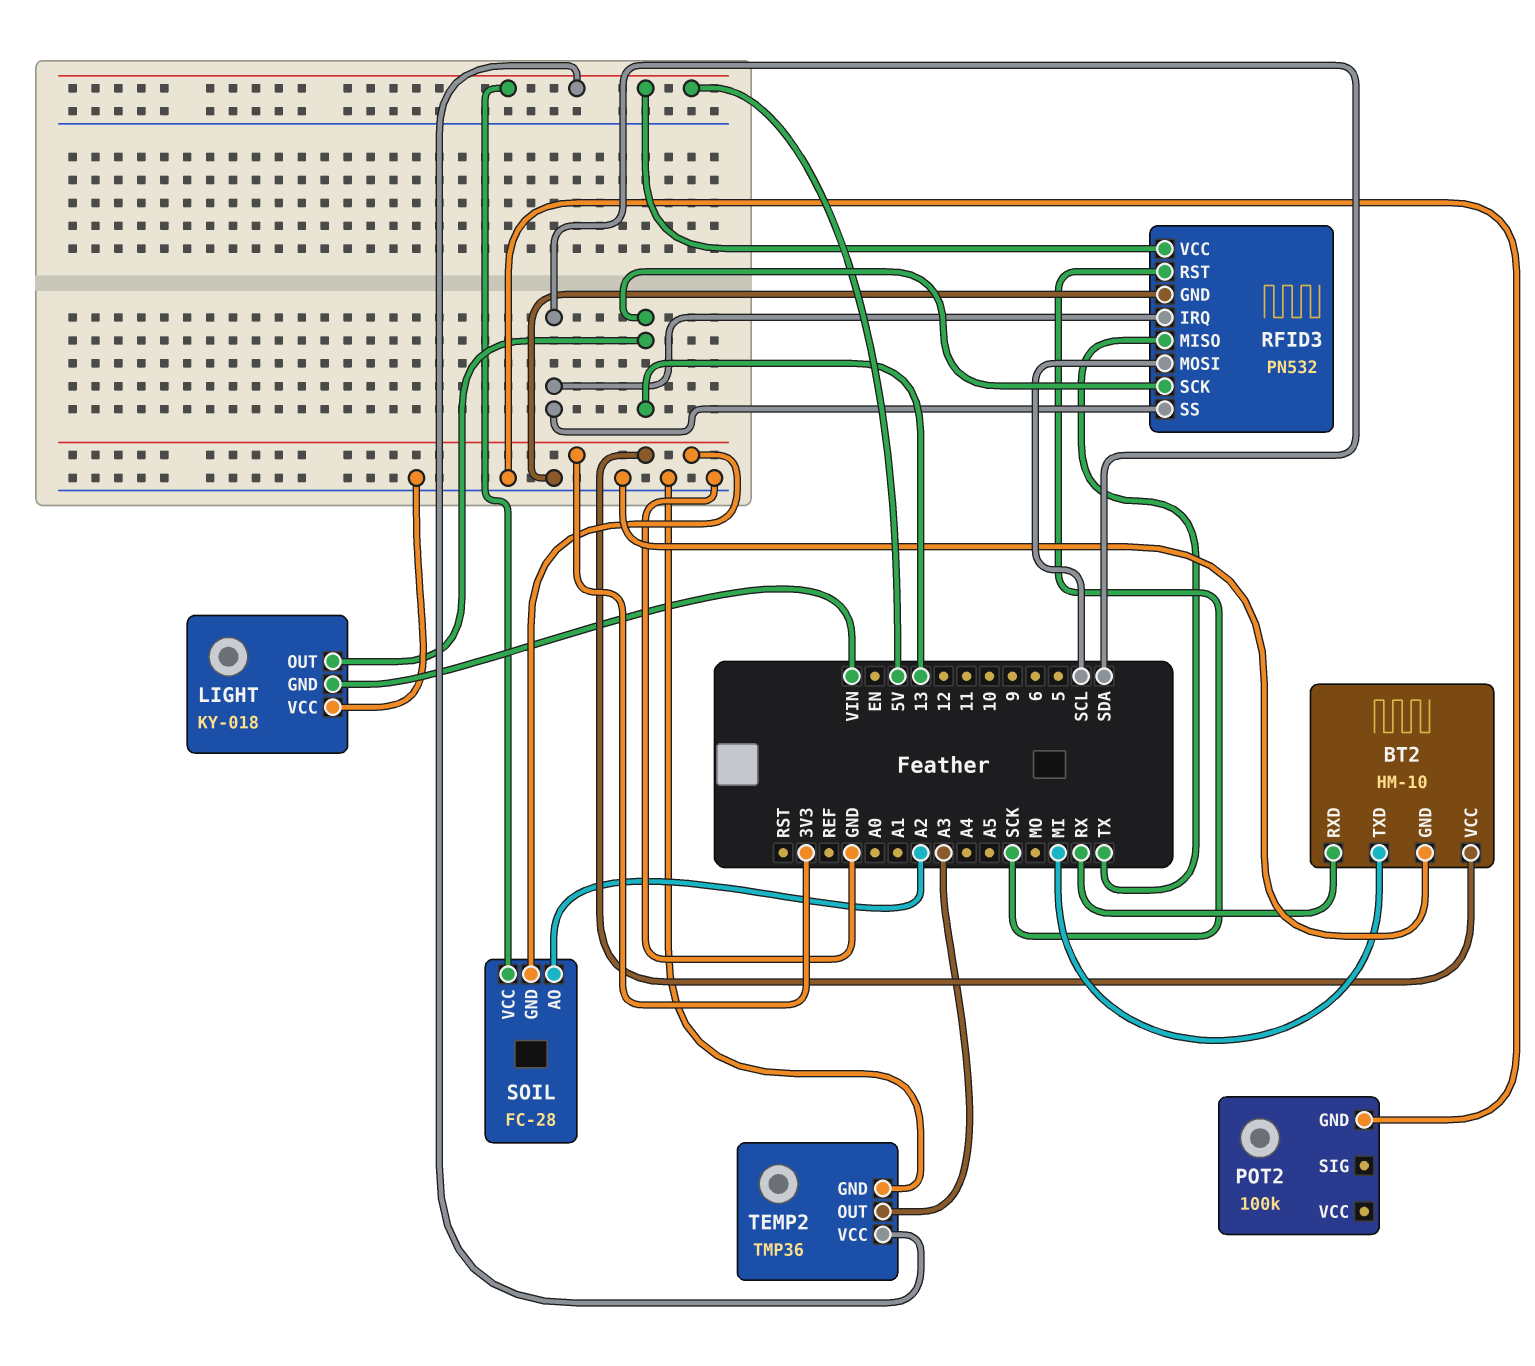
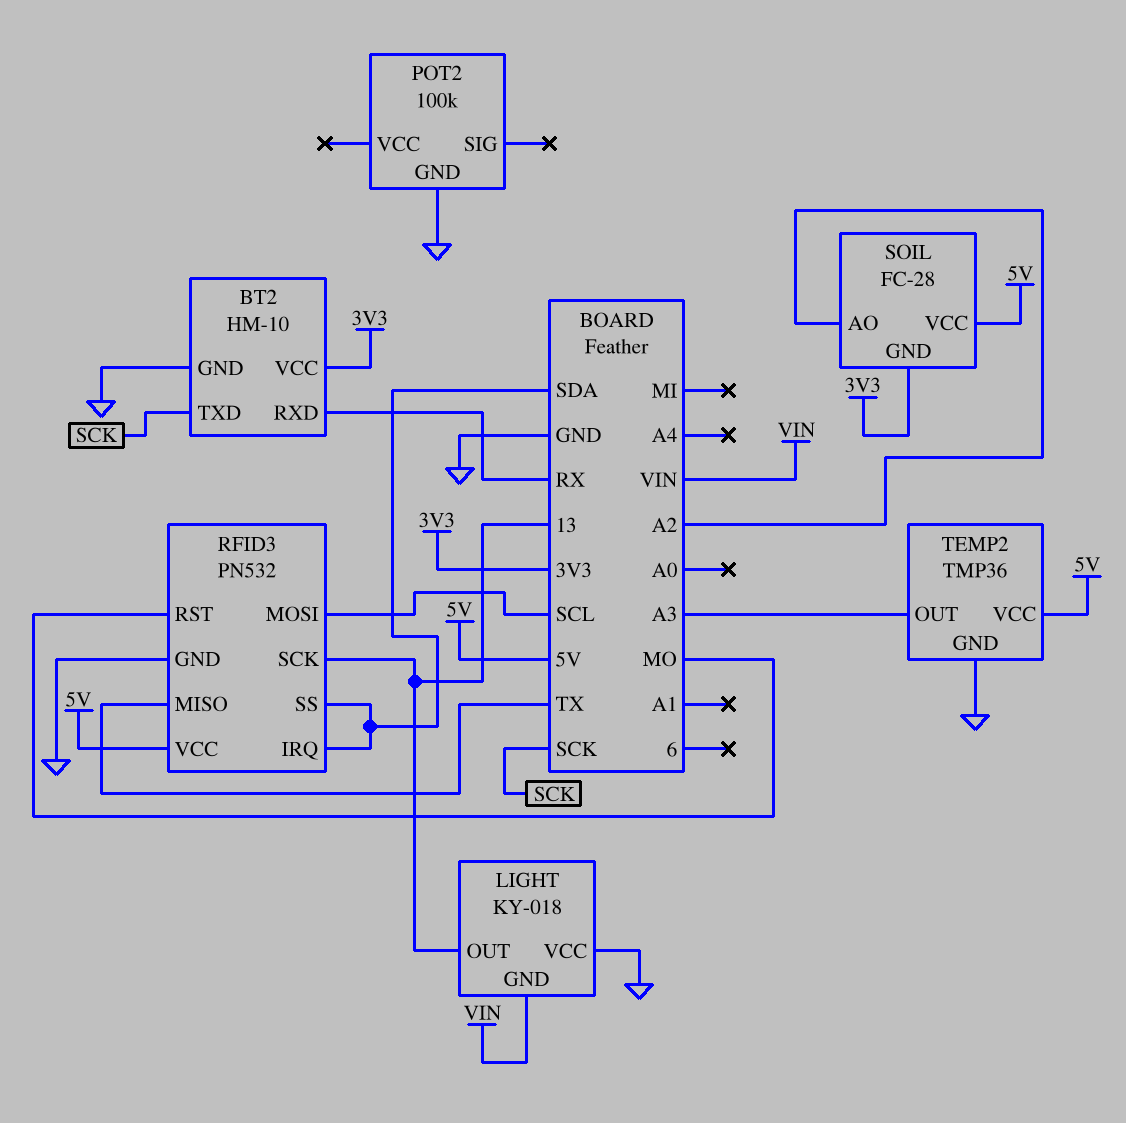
BT2 pin TXD: MI -> SCK
RFID3 pin RST: SCK -> MO

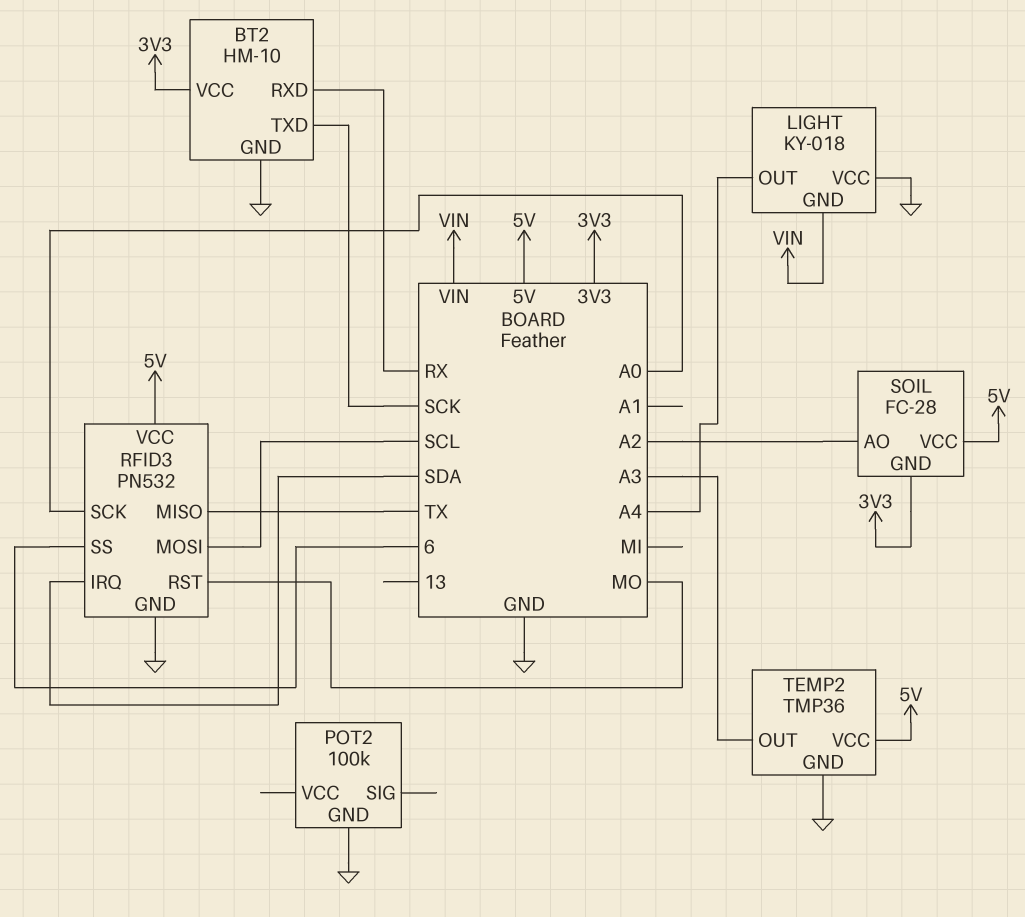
LIGHT pin OUT: 13 -> A4
RFID3 pin SCK: 13 -> A0
RFID3 pin SS: SDA -> 6

